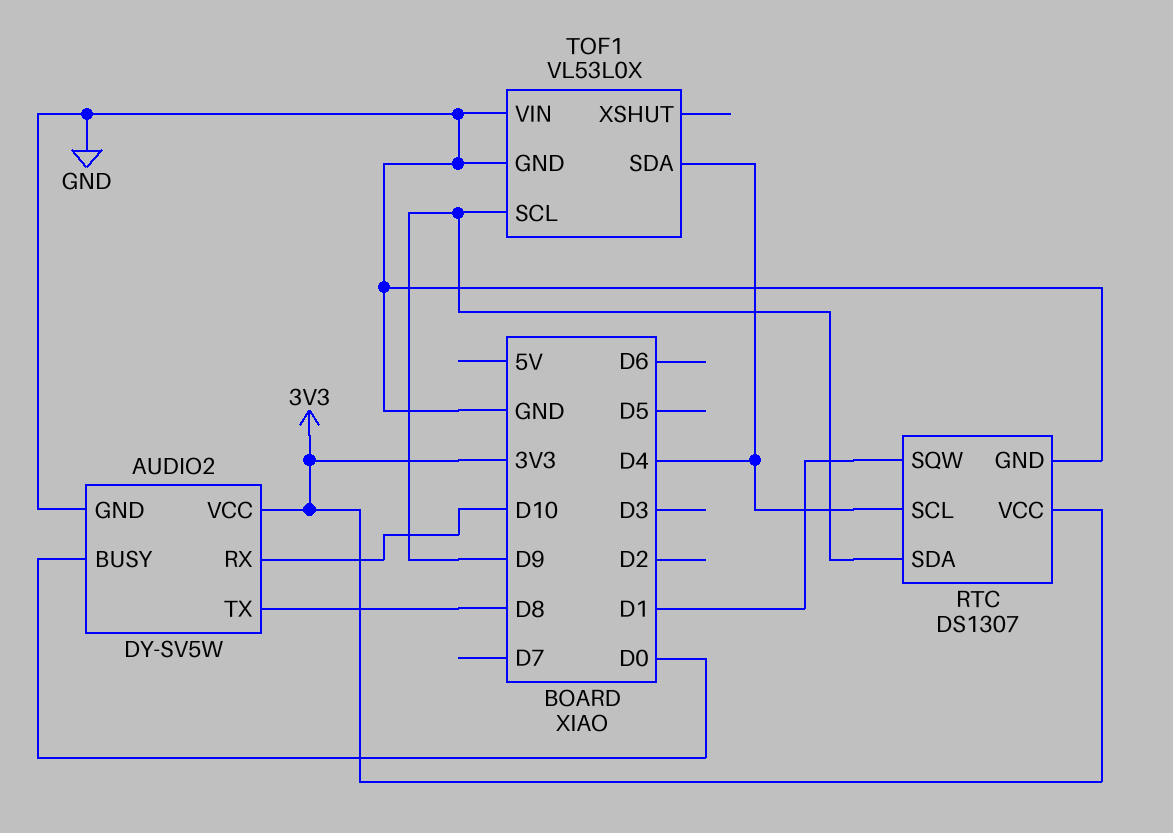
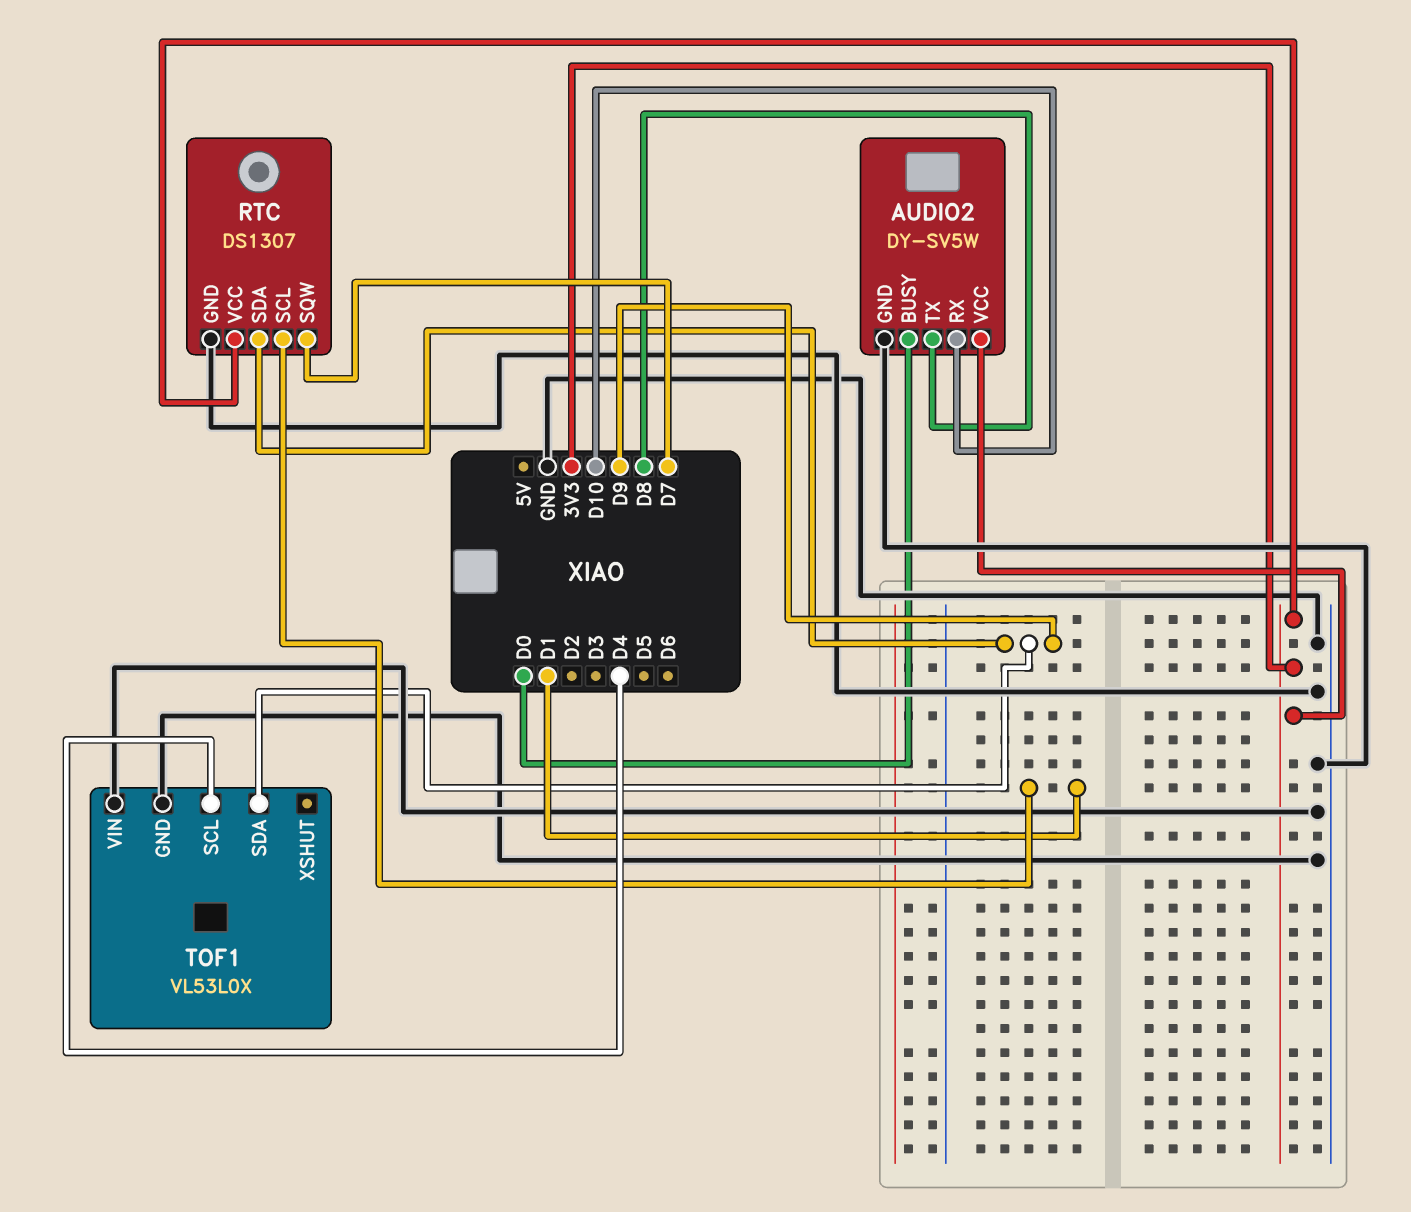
RTC pin SCL: D4 -> D1
RTC pin SQW: D1 -> D7
TOF1 pin SCL: D9 -> D4
TOF1 pin SDA: D4 -> D9

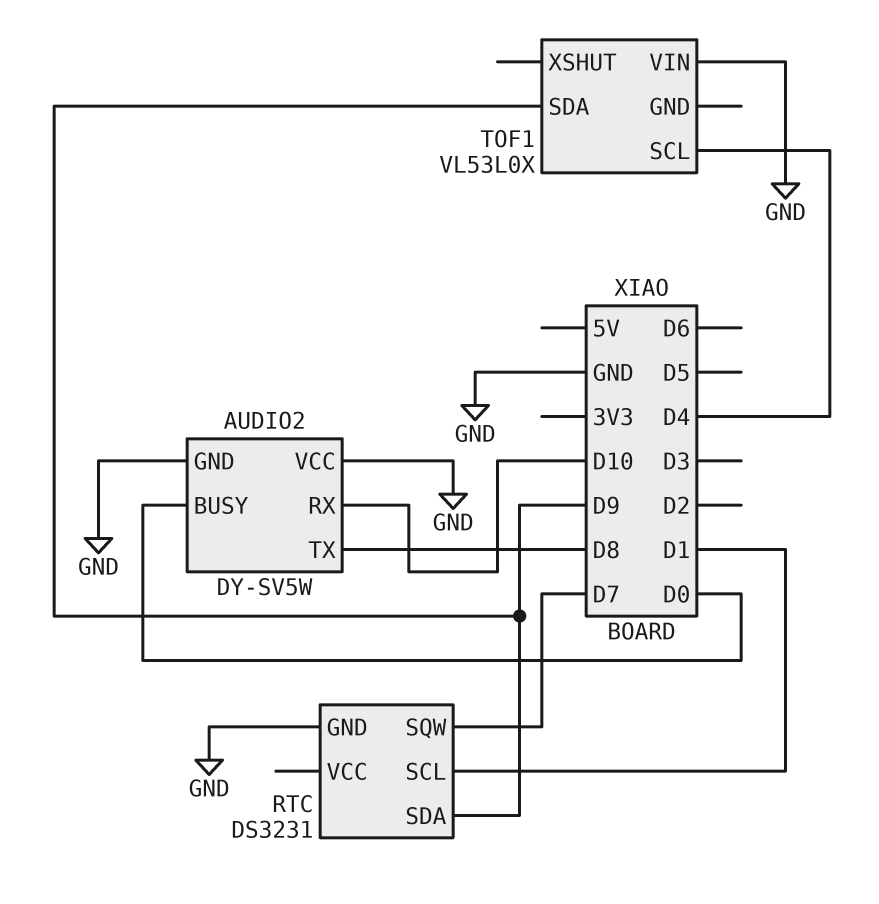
AUDIO2 pin VCC: 3V3 -> GND
RTC: DS1307 -> DS3231
RTC pin VCC: 3V3 -> none
TOF1 pin GND: GND -> none

